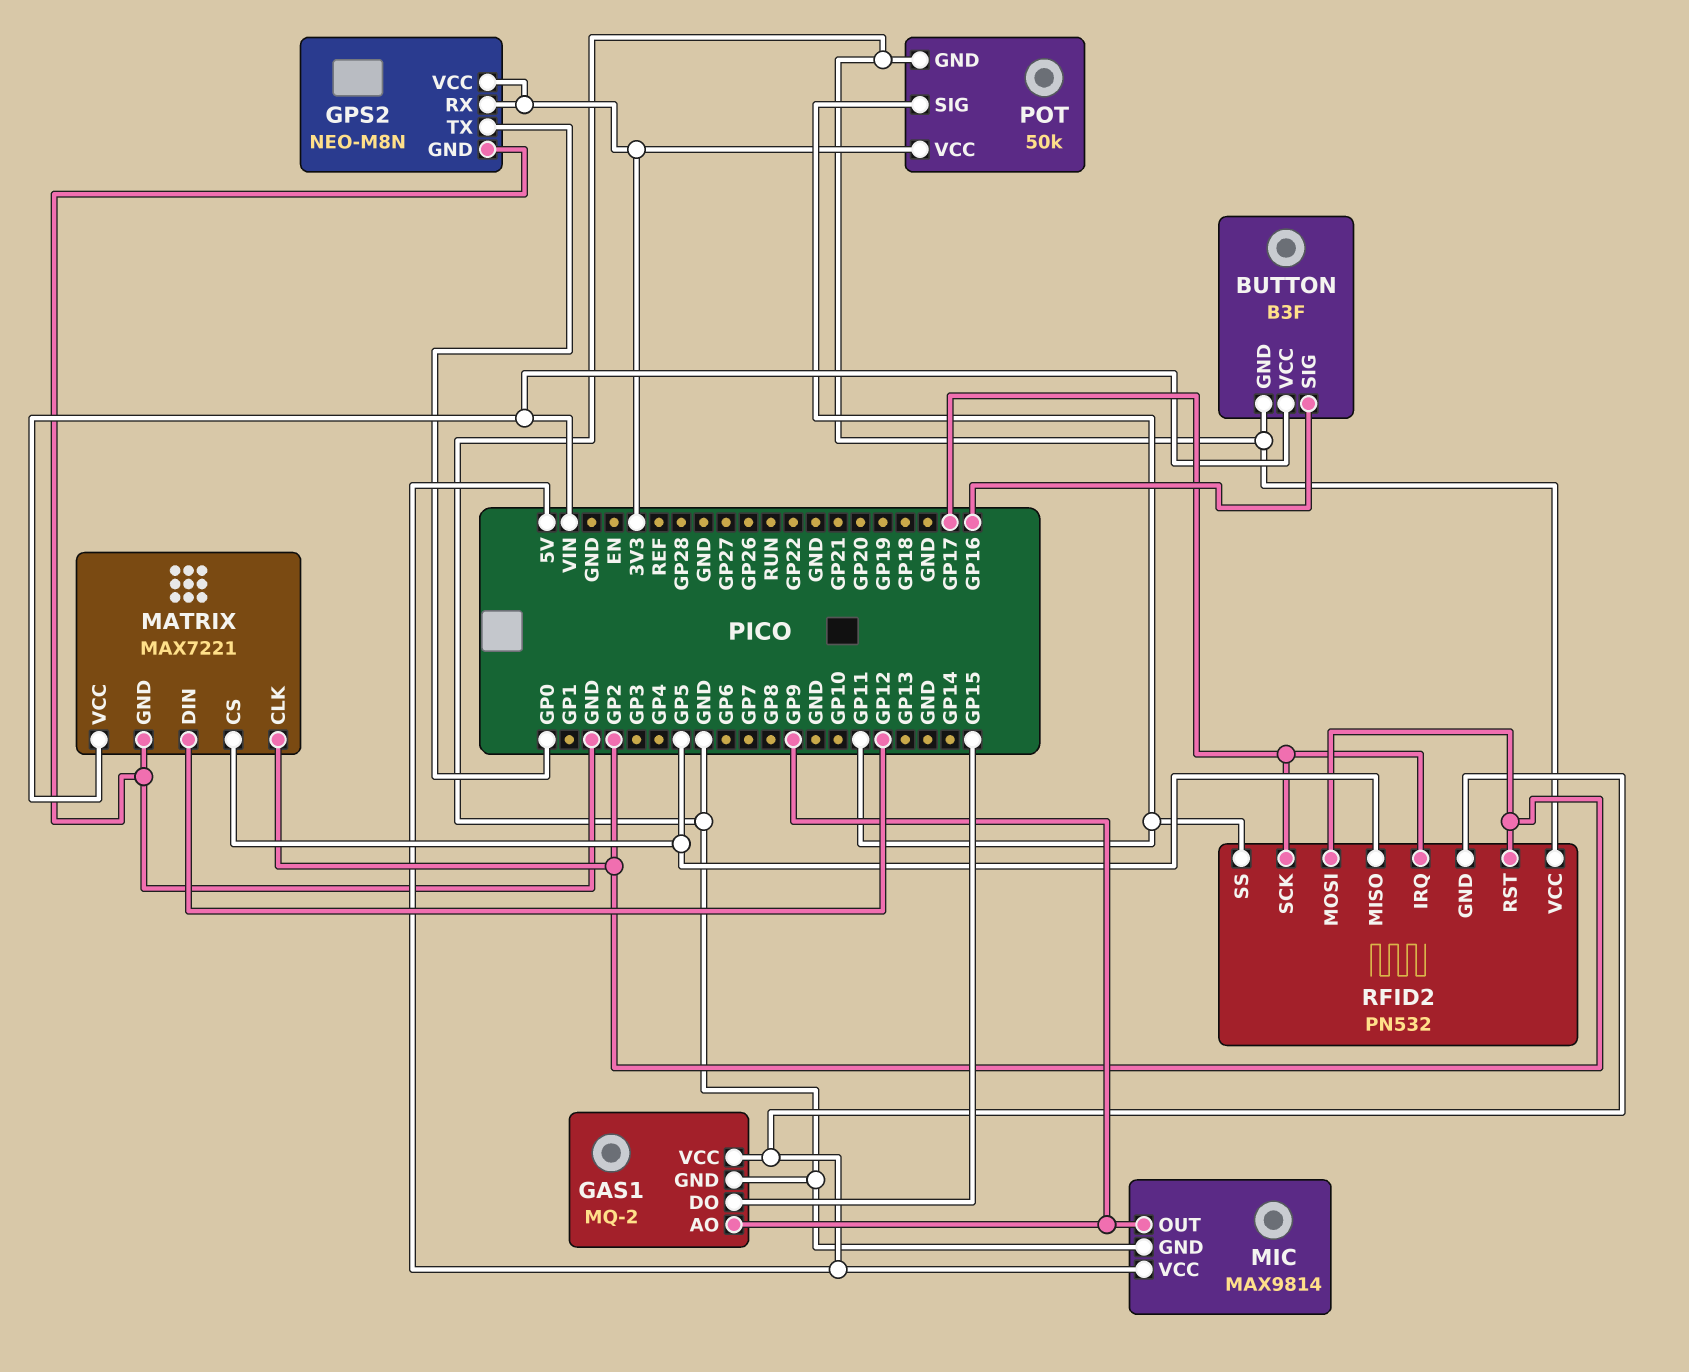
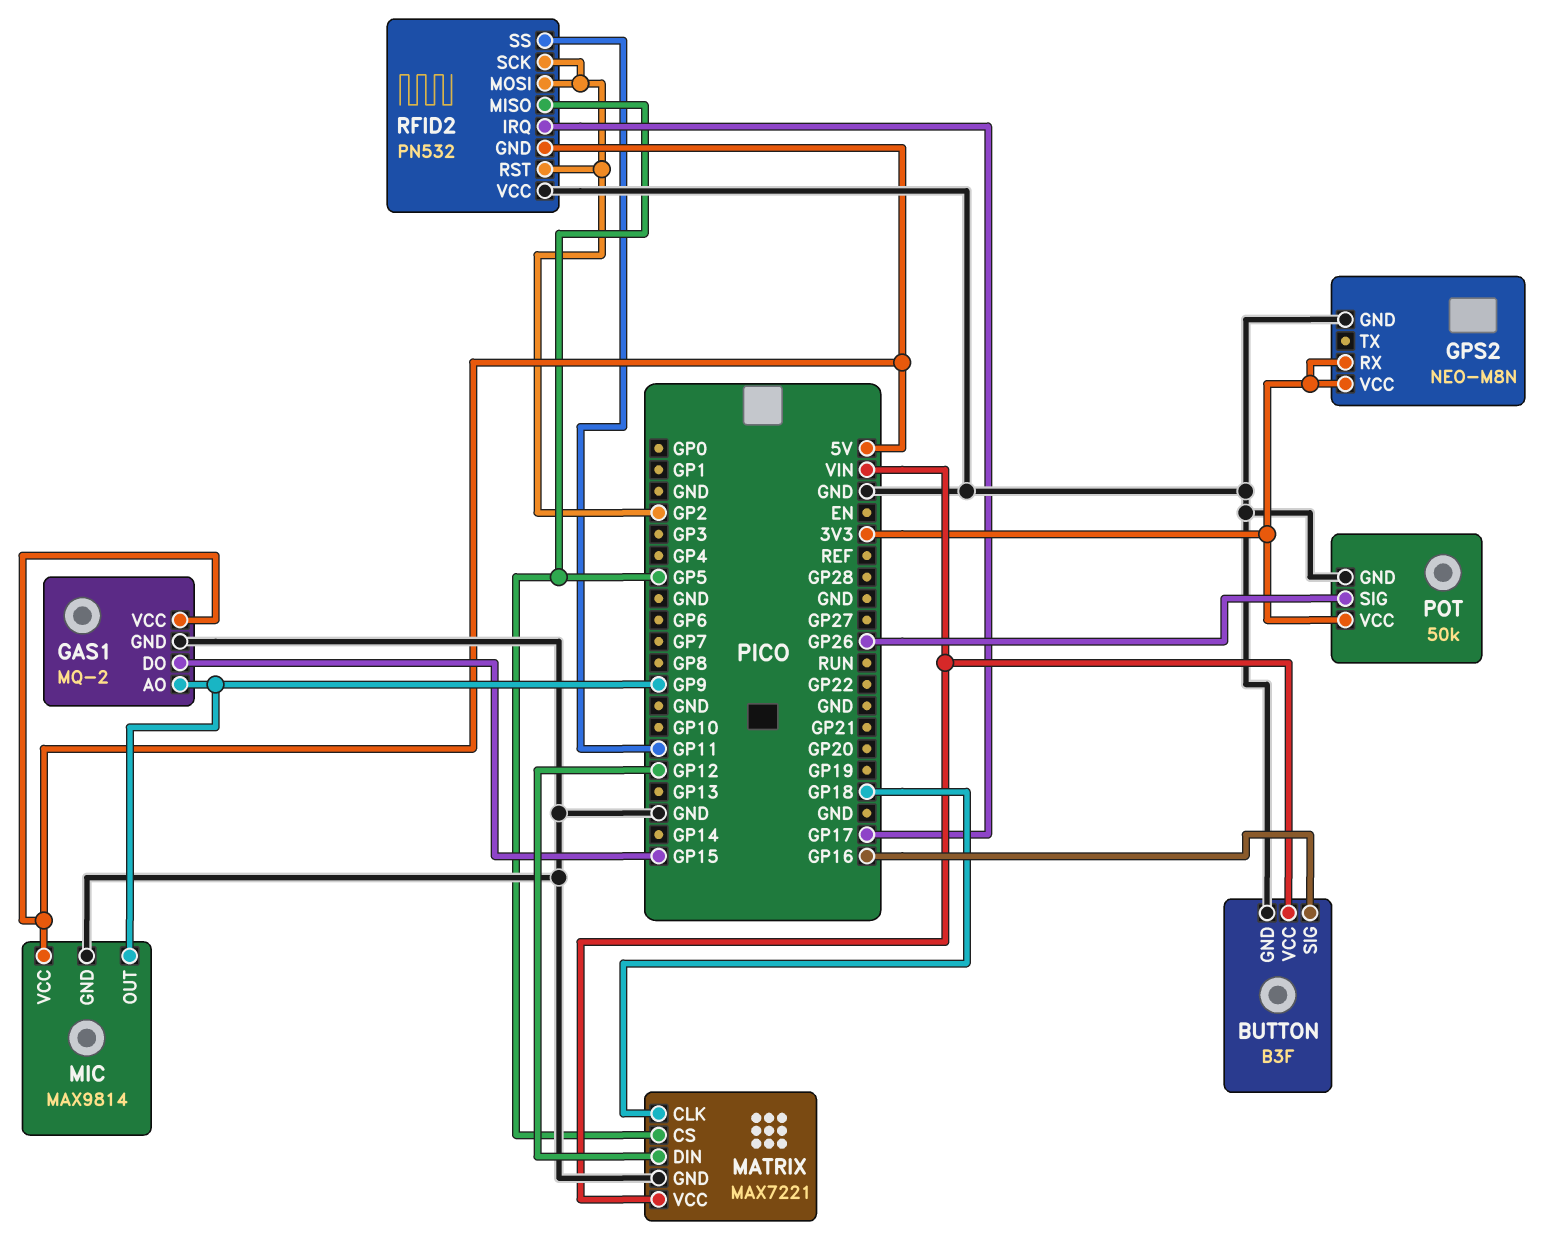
GPS2 pin TX: GP0 -> none
MATRIX pin CLK: GP2 -> GP18
POT pin SIG: GP11 -> GP26
RFID2 pin SCK: GP17 -> GP2

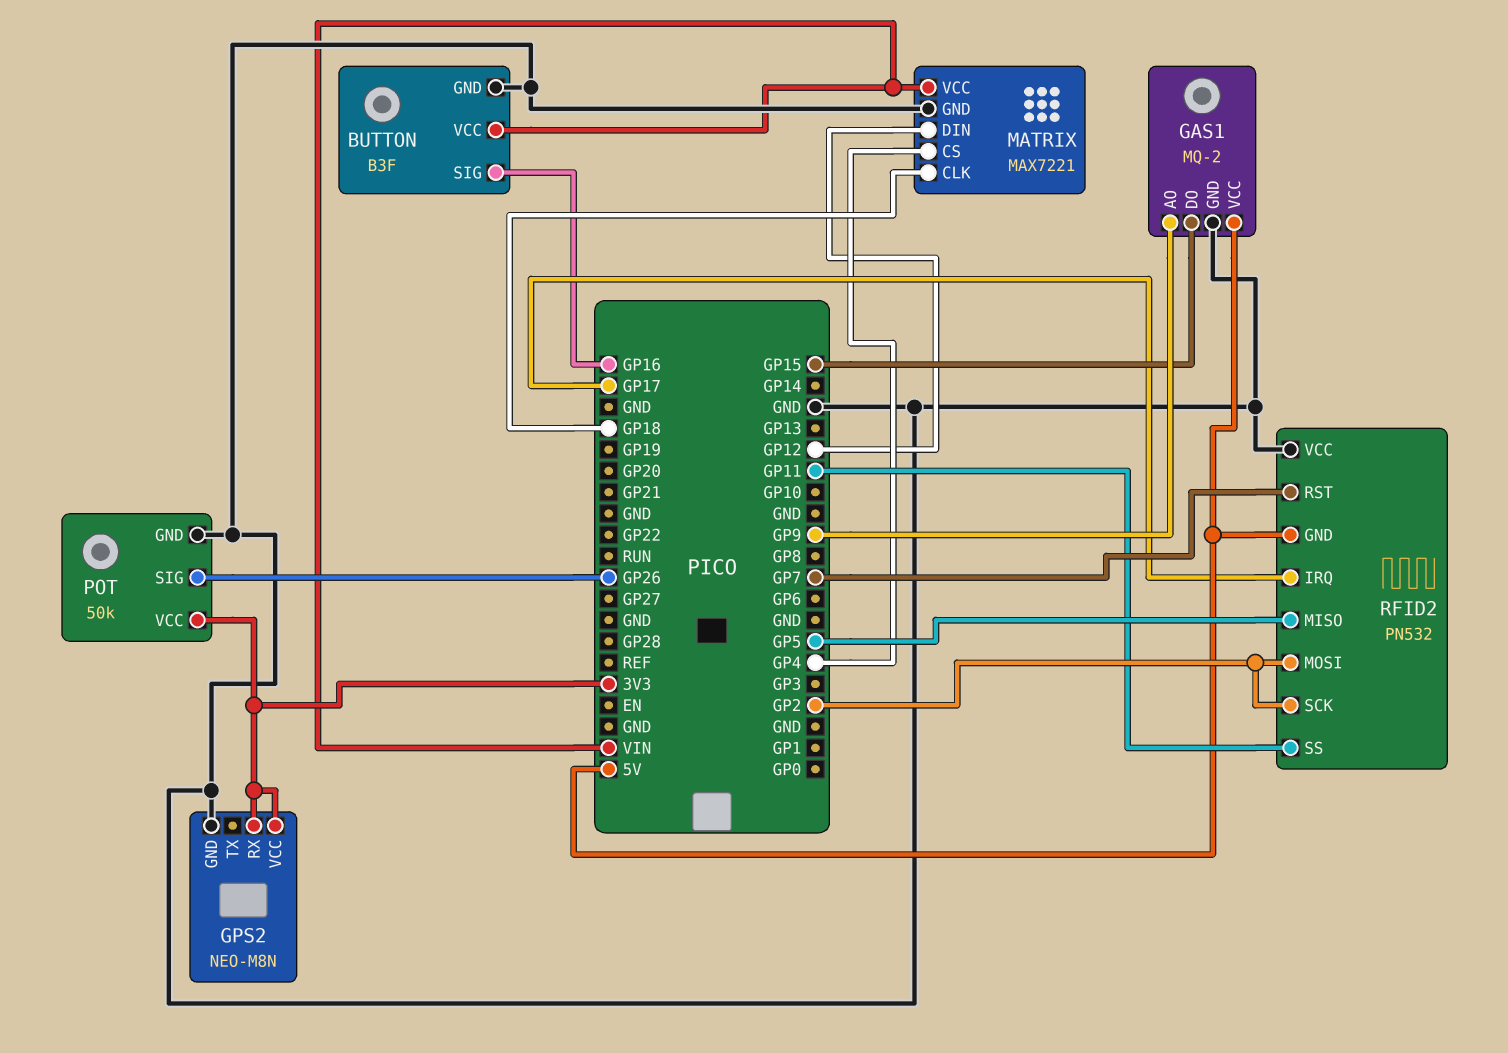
MATRIX pin CS: GP5 -> GP4
MIC: MAX9814 -> none
MIC pin GND: GND -> none
MIC pin OUT: GP9 -> none
MIC pin VCC: 5V -> none
RFID2 pin RST: GP2 -> GP7

